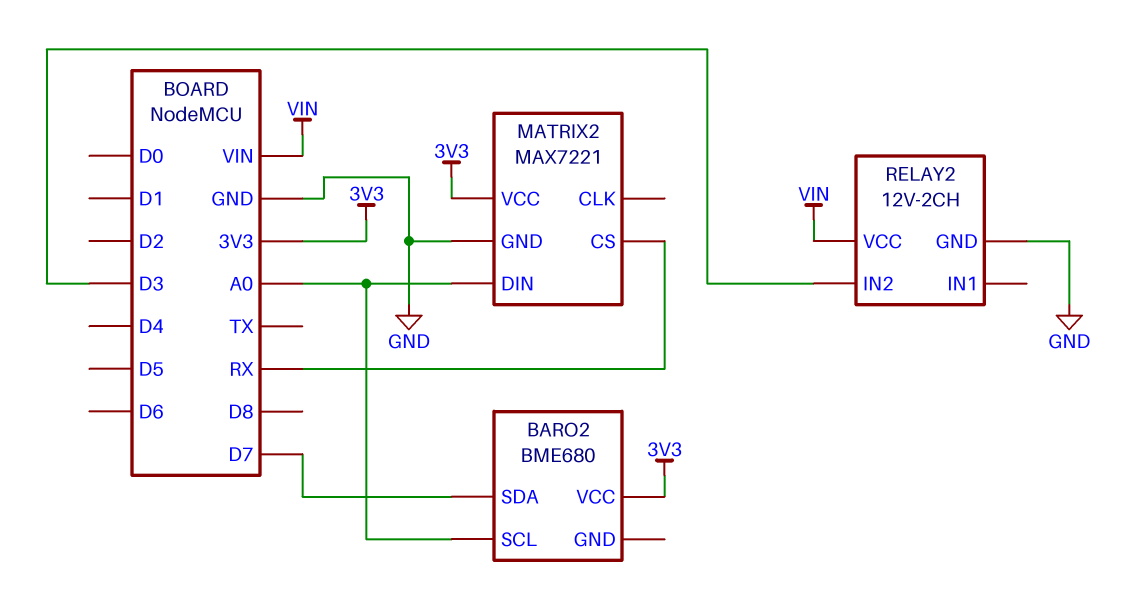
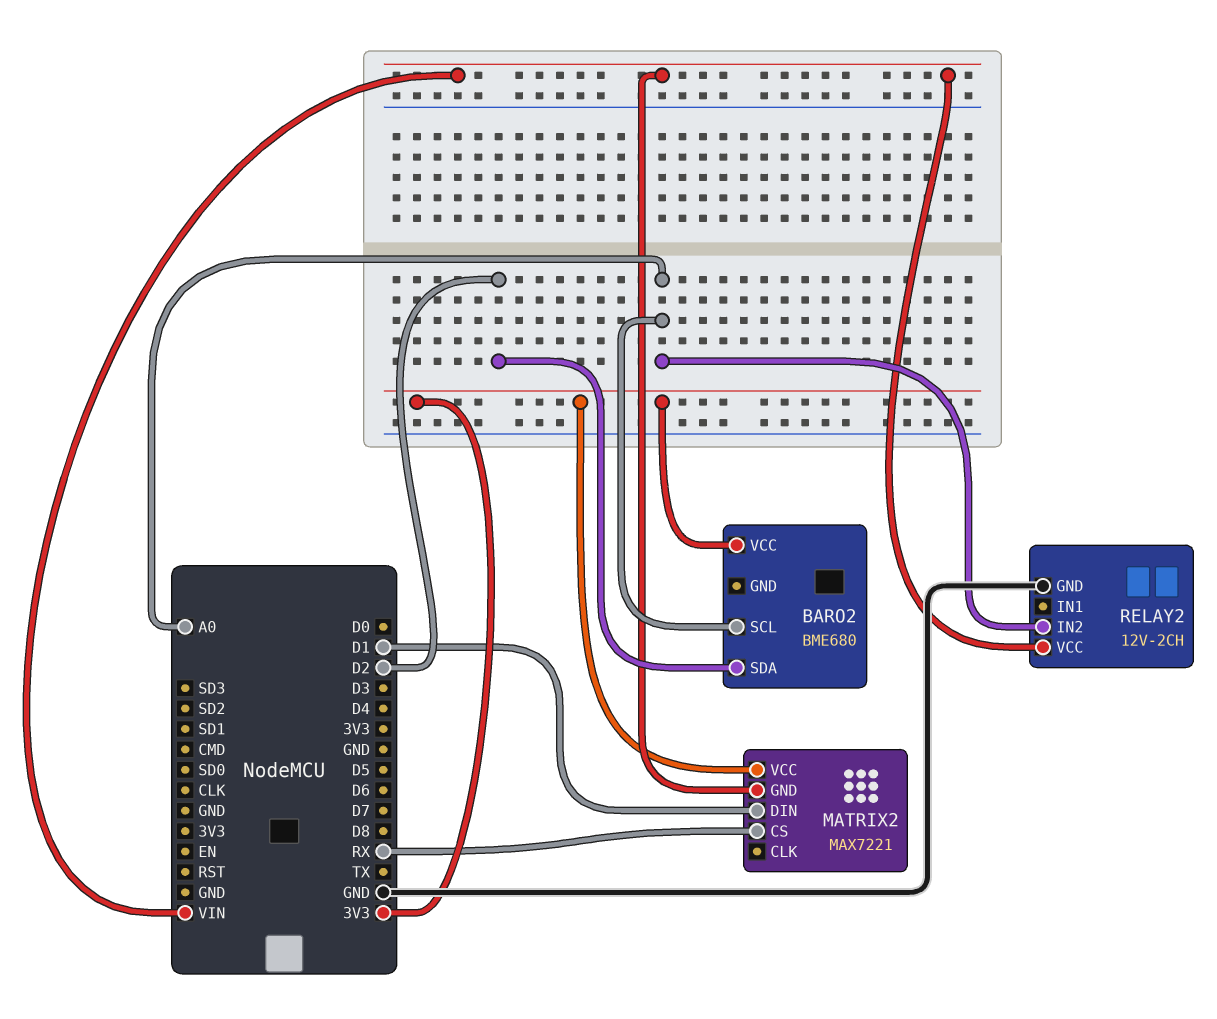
BARO2 pin SDA: D7 -> D2
MATRIX2 pin DIN: A0 -> D1
MATRIX2 pin GND: GND -> VIN
RELAY2 pin IN2: D3 -> A0

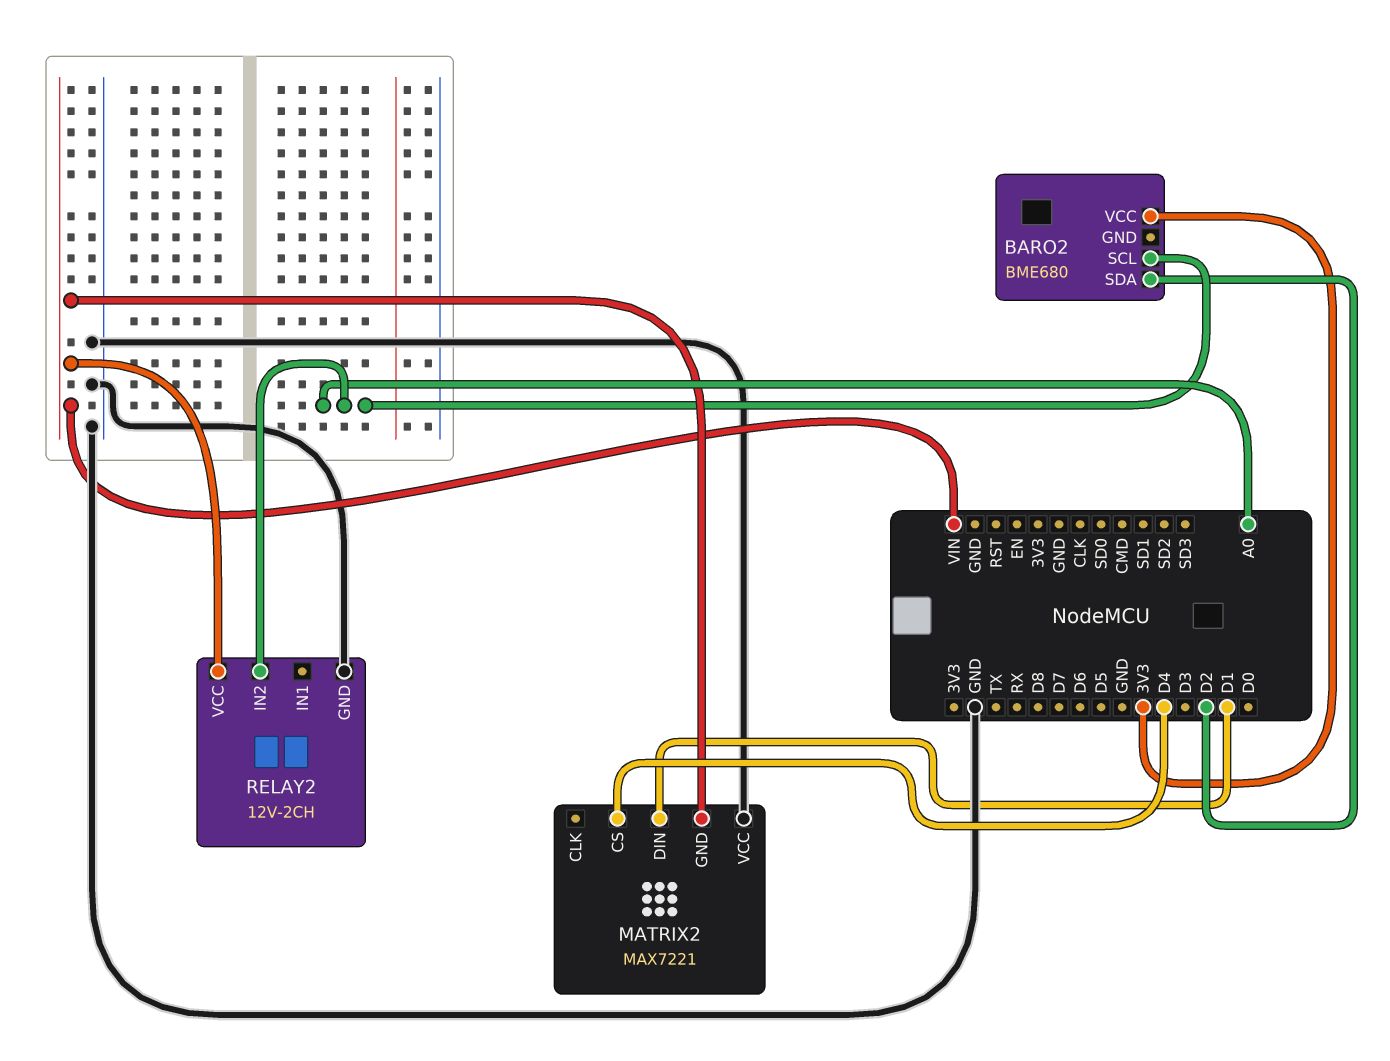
MATRIX2 pin CS: RX -> D4
MATRIX2 pin VCC: 3V3 -> GND

